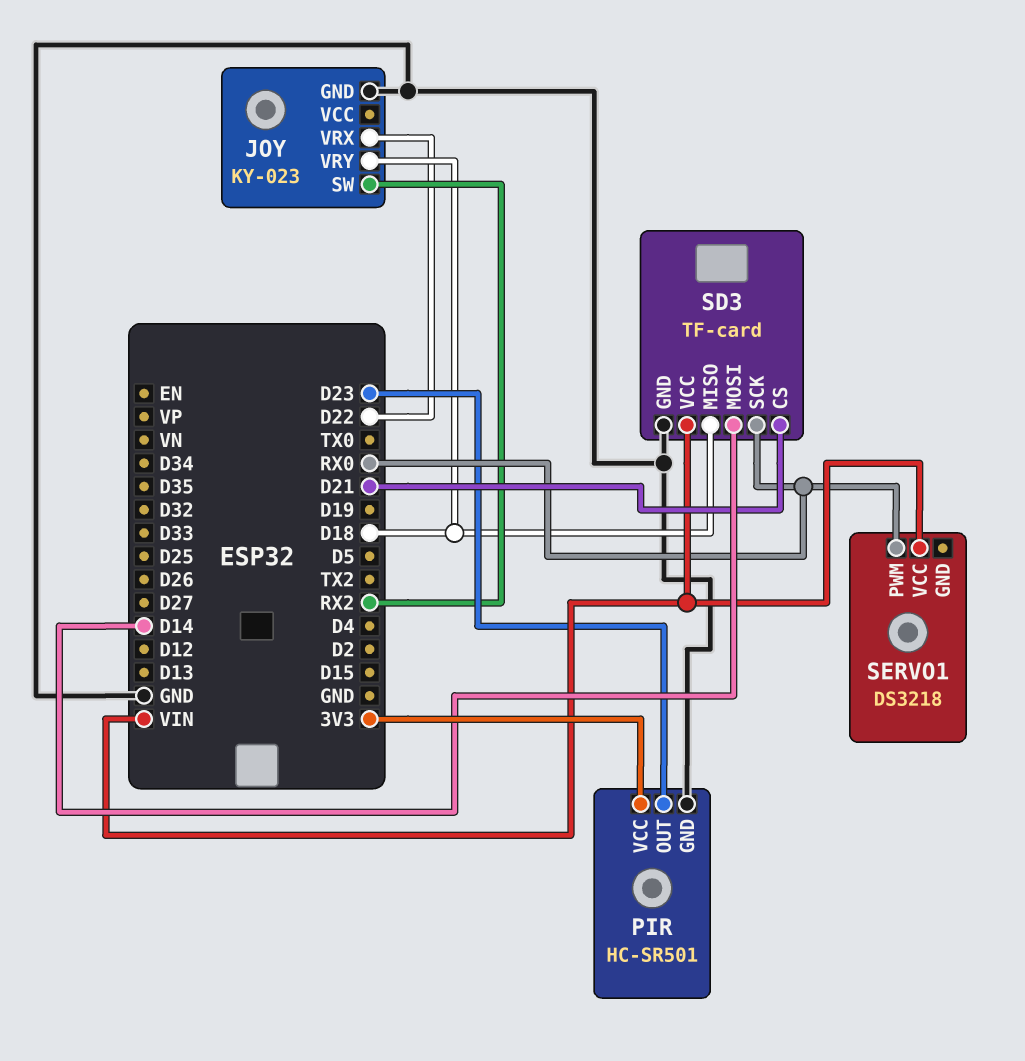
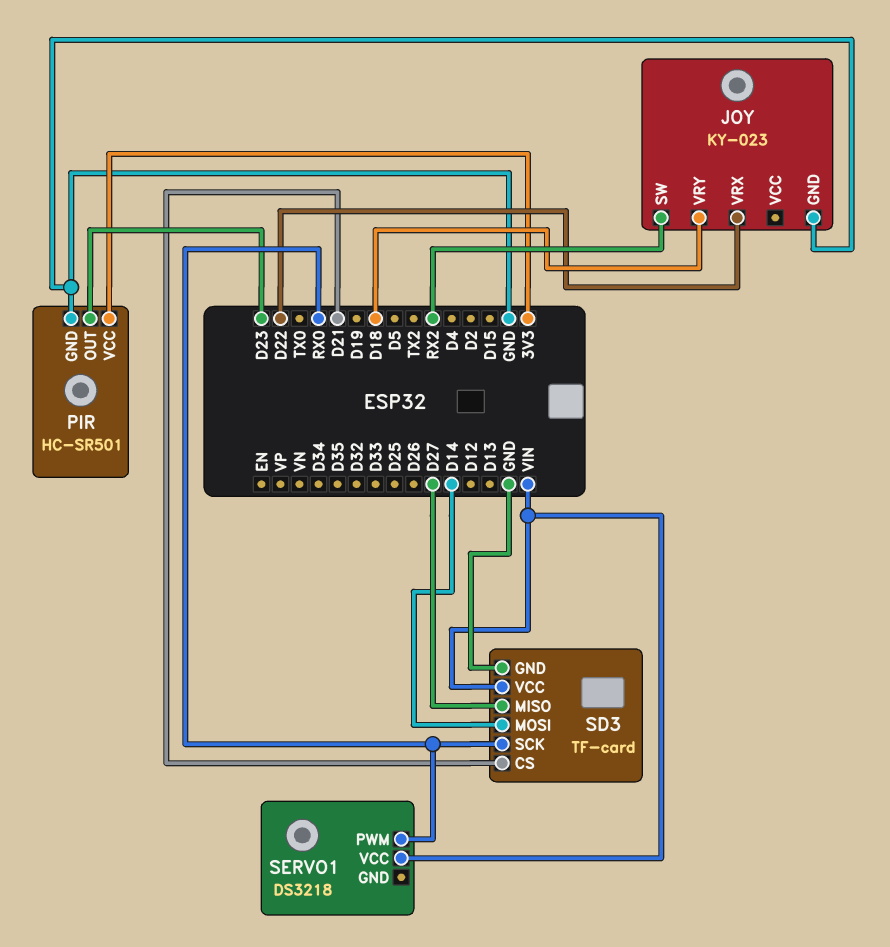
SD3 pin MISO: D18 -> D27

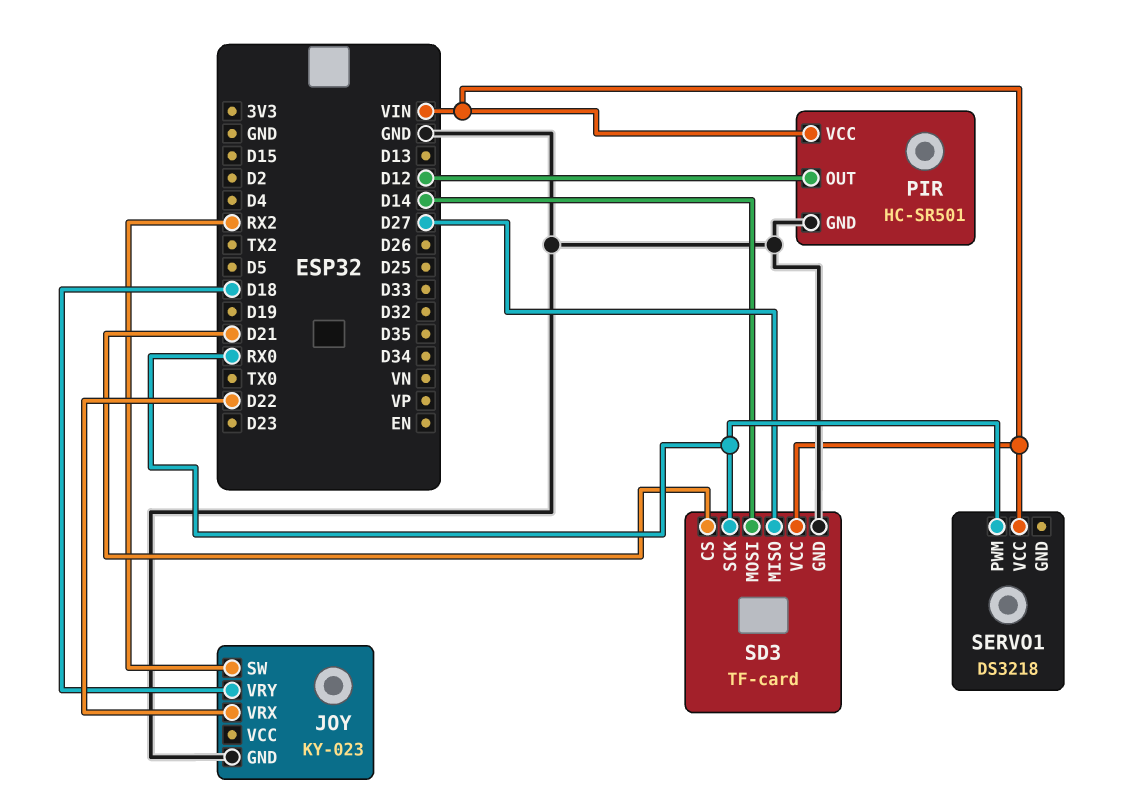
PIR pin OUT: D23 -> D12
PIR pin VCC: 3V3 -> VIN

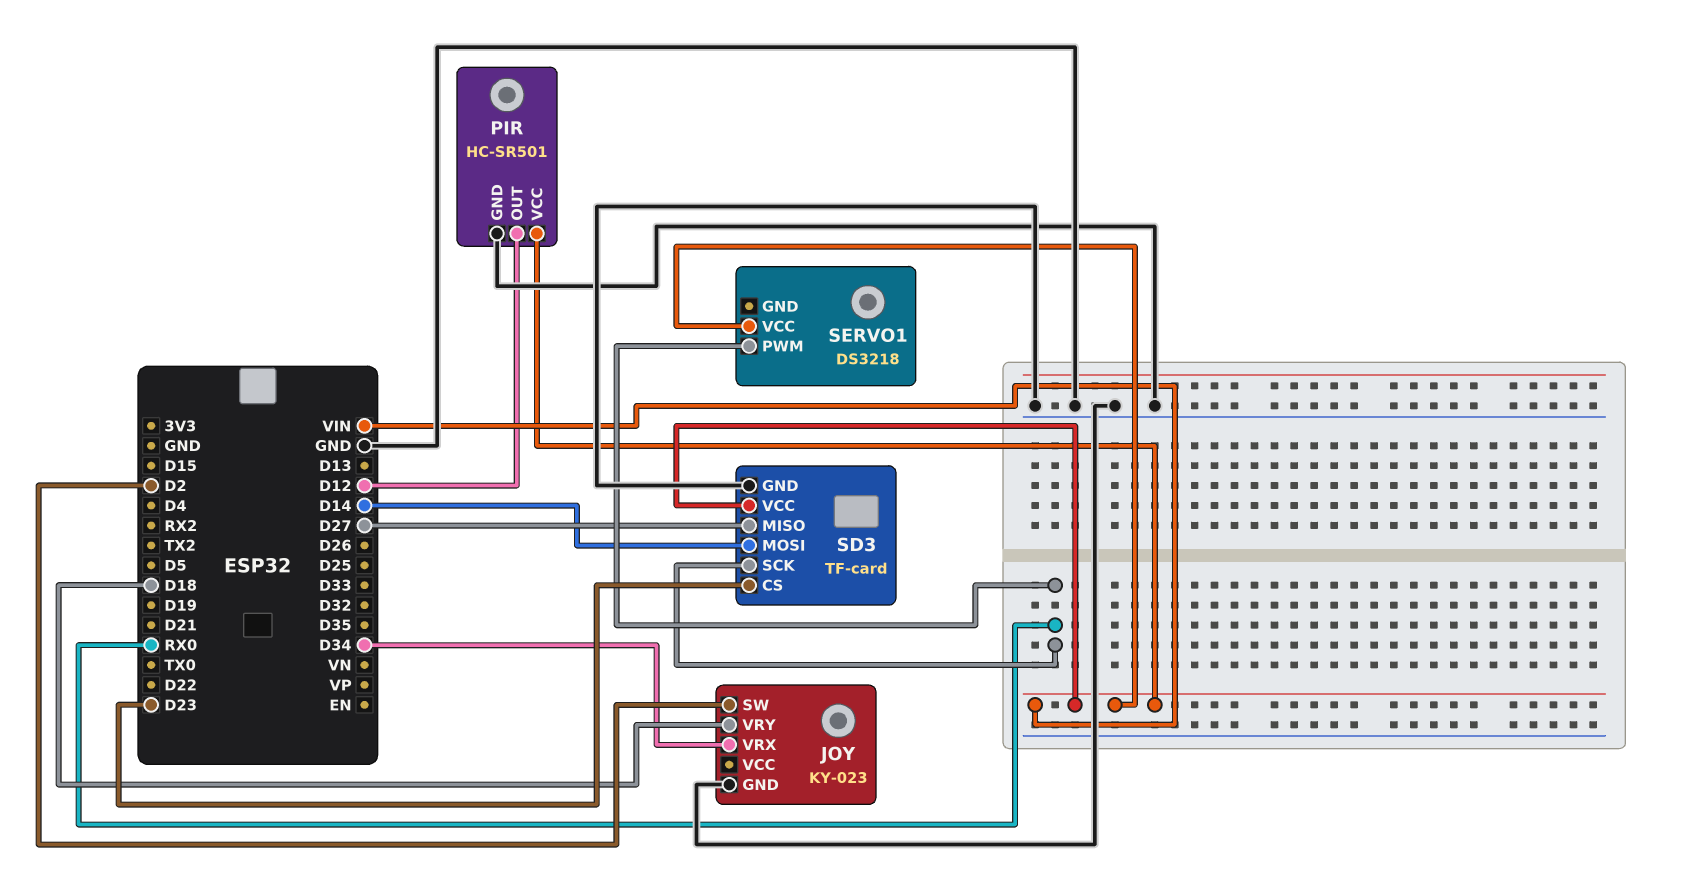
JOY pin SW: RX2 -> D2
JOY pin VRX: D22 -> D34
SD3 pin CS: D21 -> D23

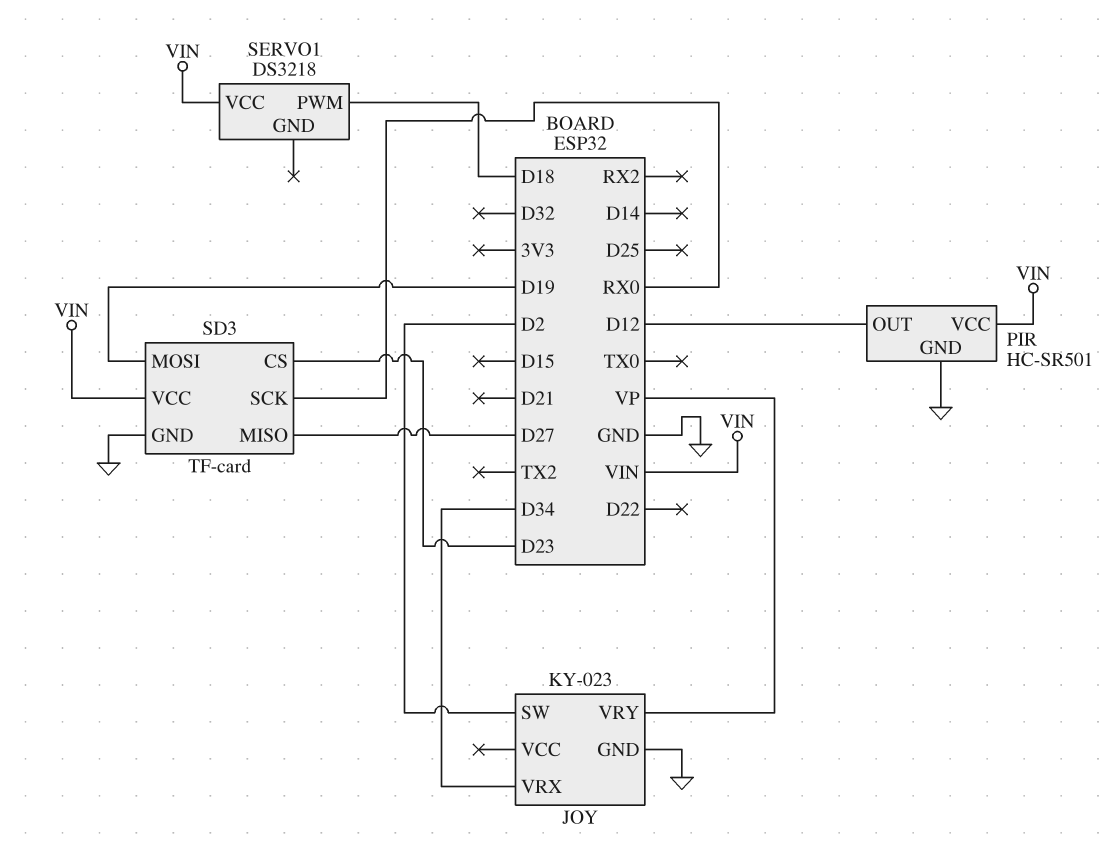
JOY pin VRY: D18 -> VP
SD3 pin MOSI: D14 -> D19
SERVO1 pin PWM: RX0 -> D18

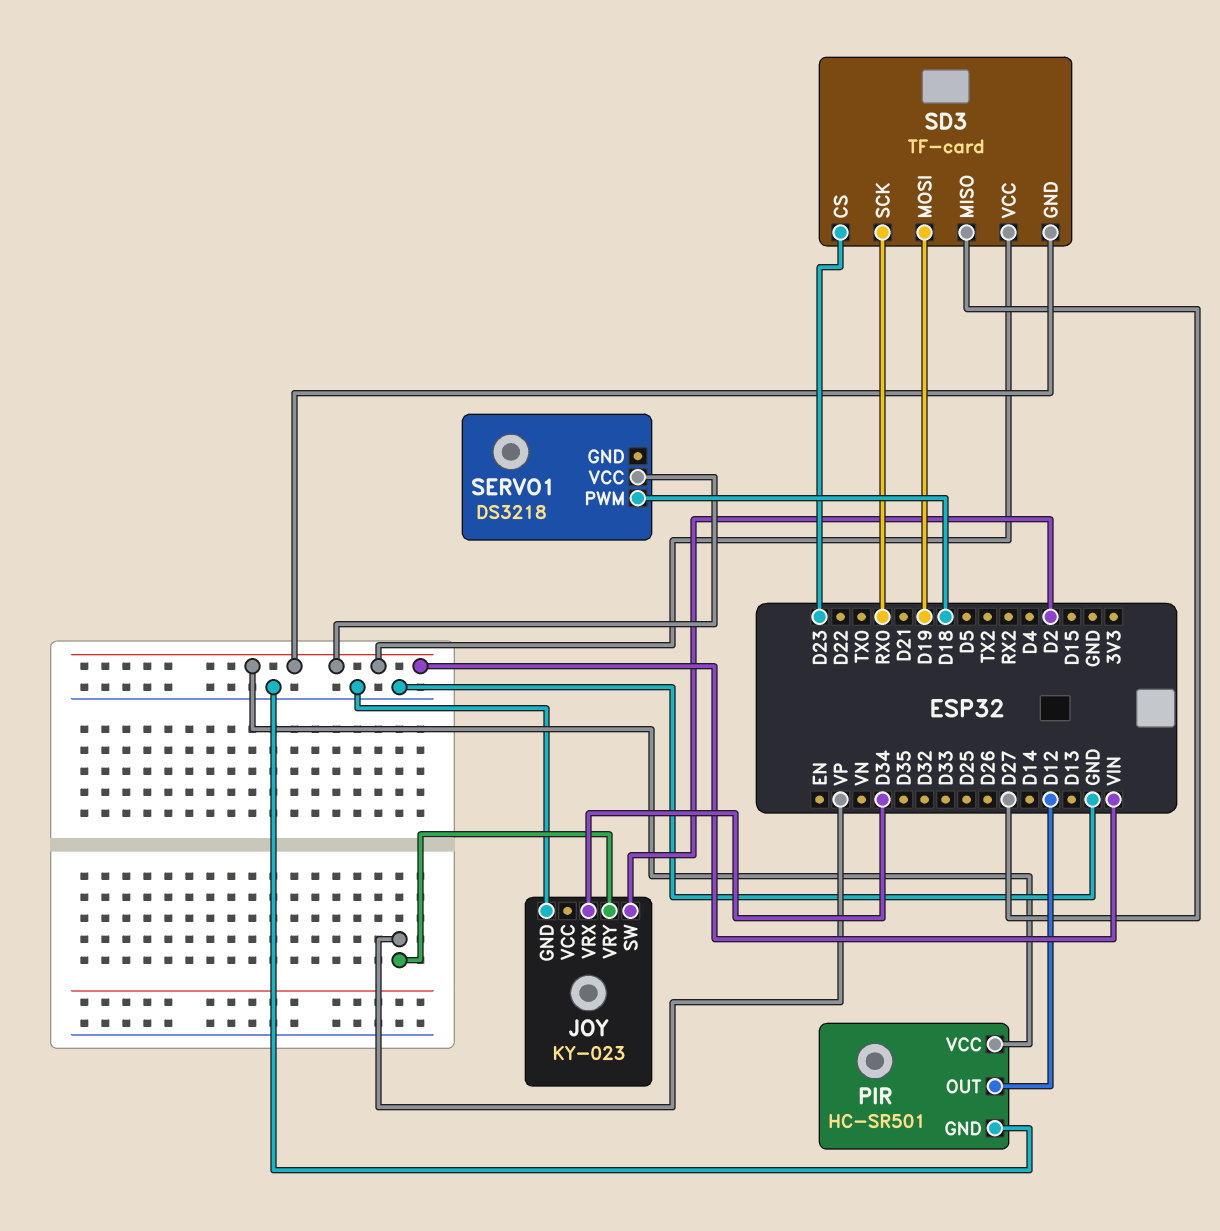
SD3 pin GND: GND -> VIN

